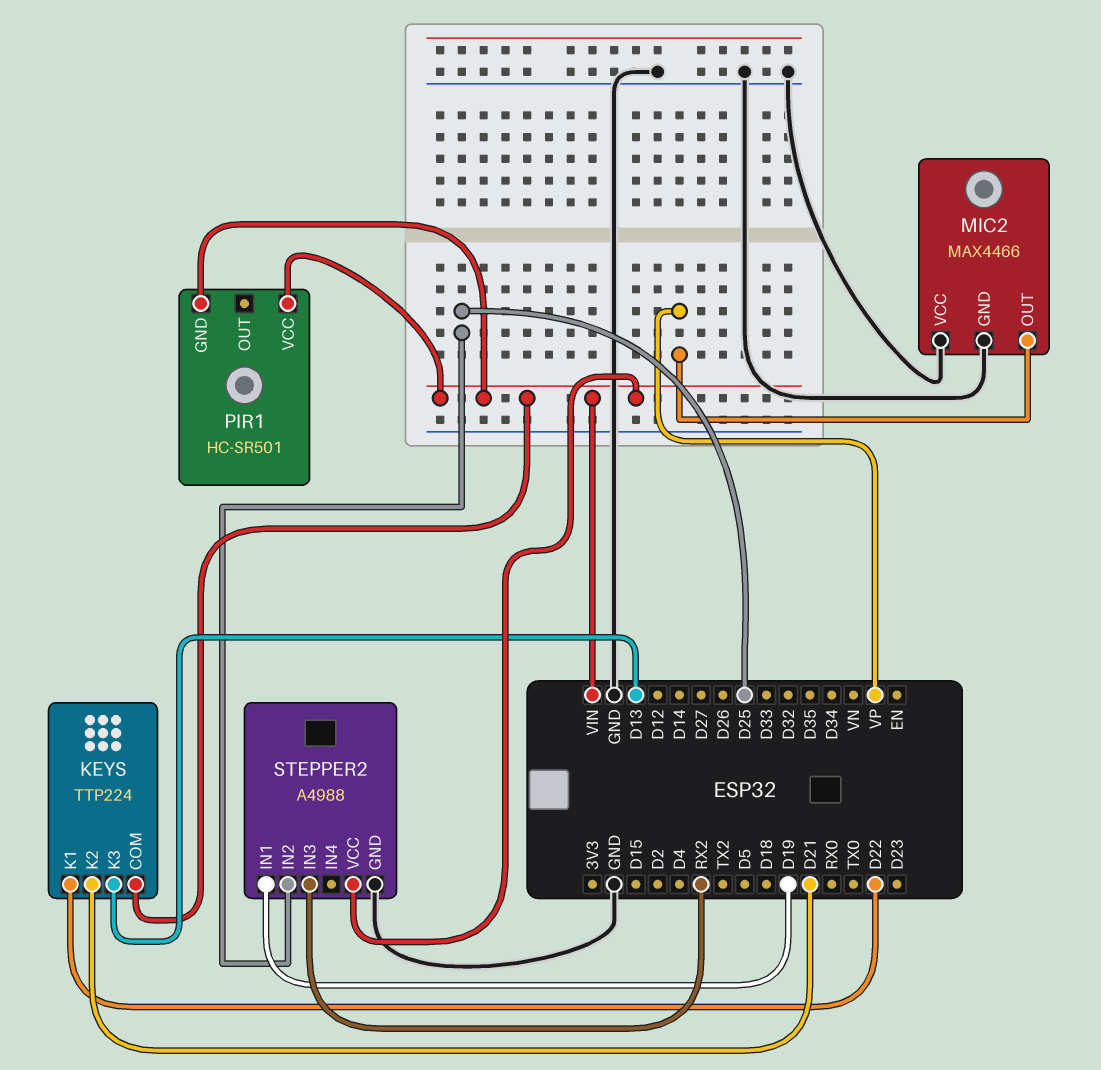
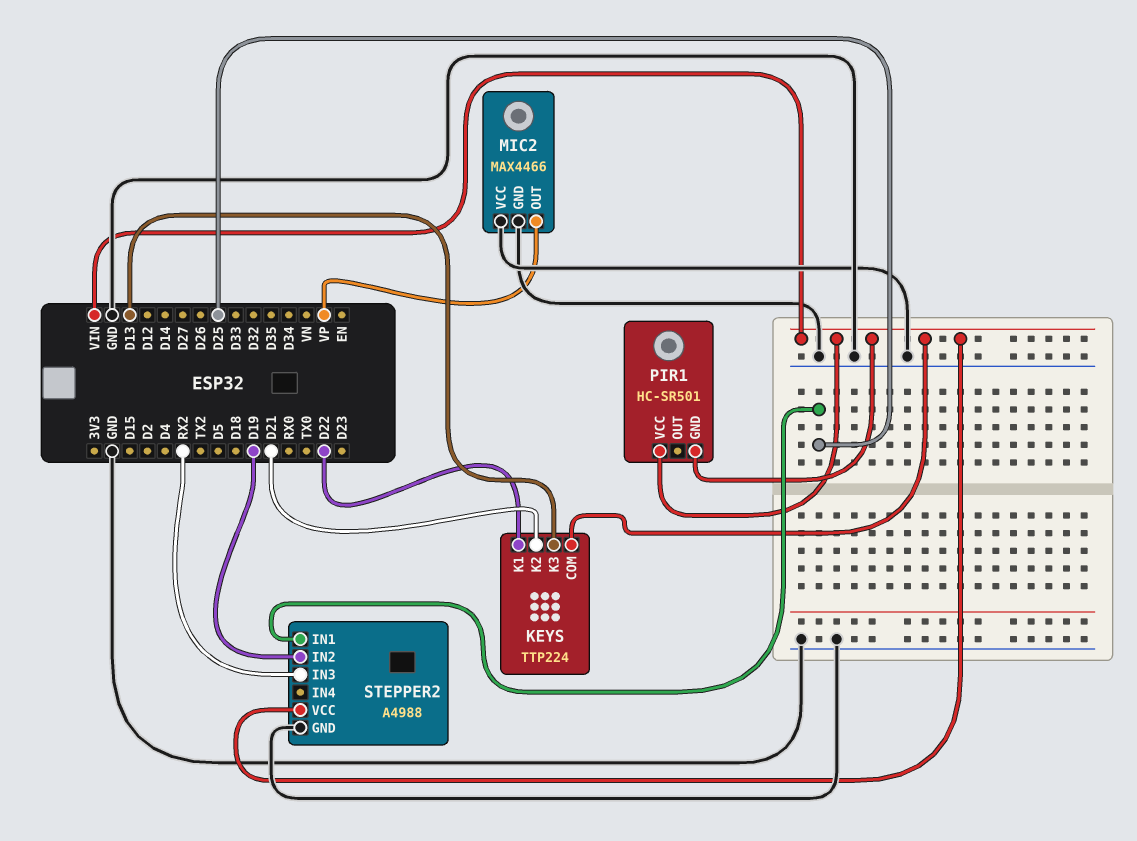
STEPPER2 pin IN1: D19 -> D25
STEPPER2 pin IN2: D25 -> D19

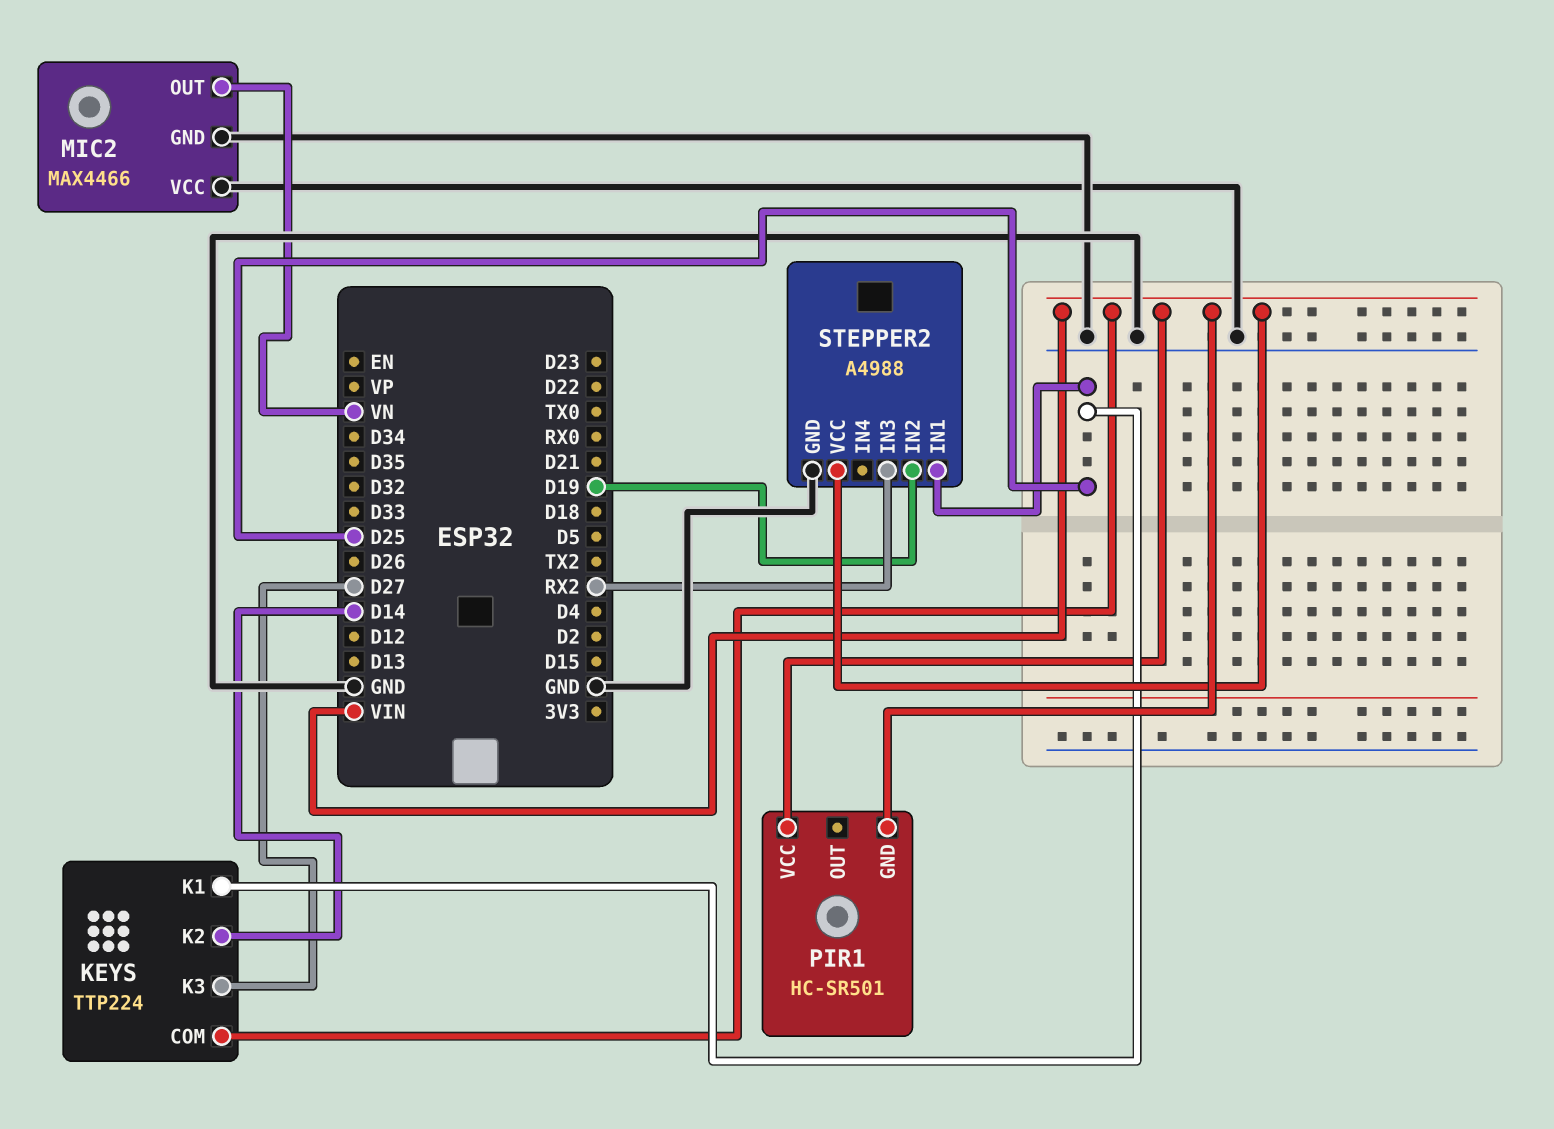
KEYS pin K1: D22 -> D25
KEYS pin K2: D21 -> D14
KEYS pin K3: D13 -> D27
MIC2 pin OUT: VP -> VN

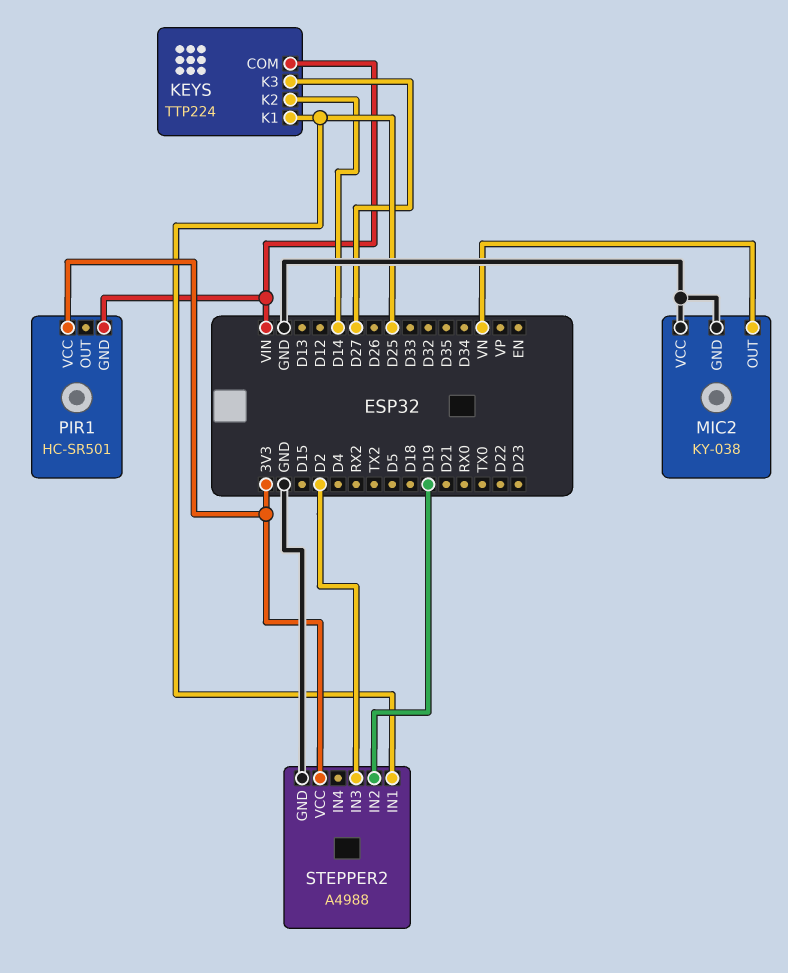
MIC2: MAX4466 -> KY-038
PIR1 pin VCC: VIN -> 3V3
STEPPER2 pin IN3: RX2 -> D2
STEPPER2 pin VCC: VIN -> 3V3

